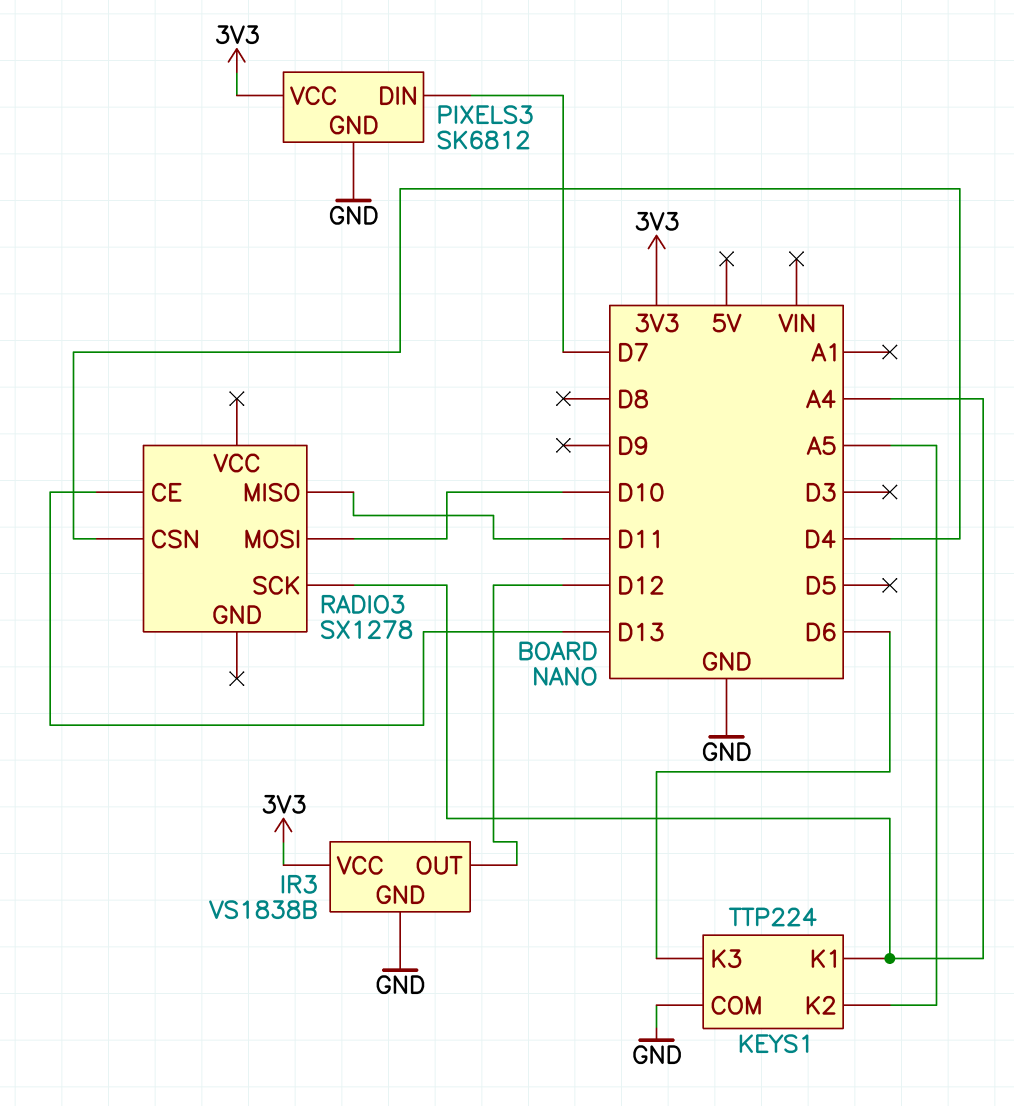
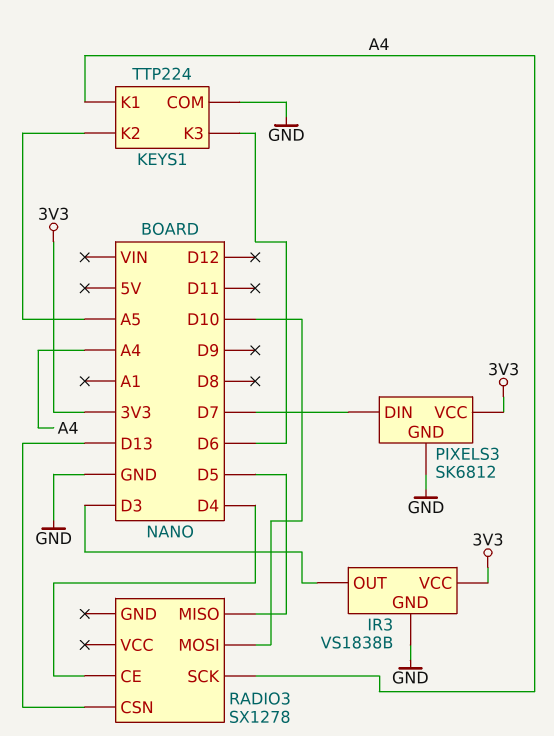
IR3 pin OUT: D12 -> D3
RADIO3 pin CE: D13 -> D4
RADIO3 pin CSN: D4 -> D13
RADIO3 pin MISO: D11 -> D5

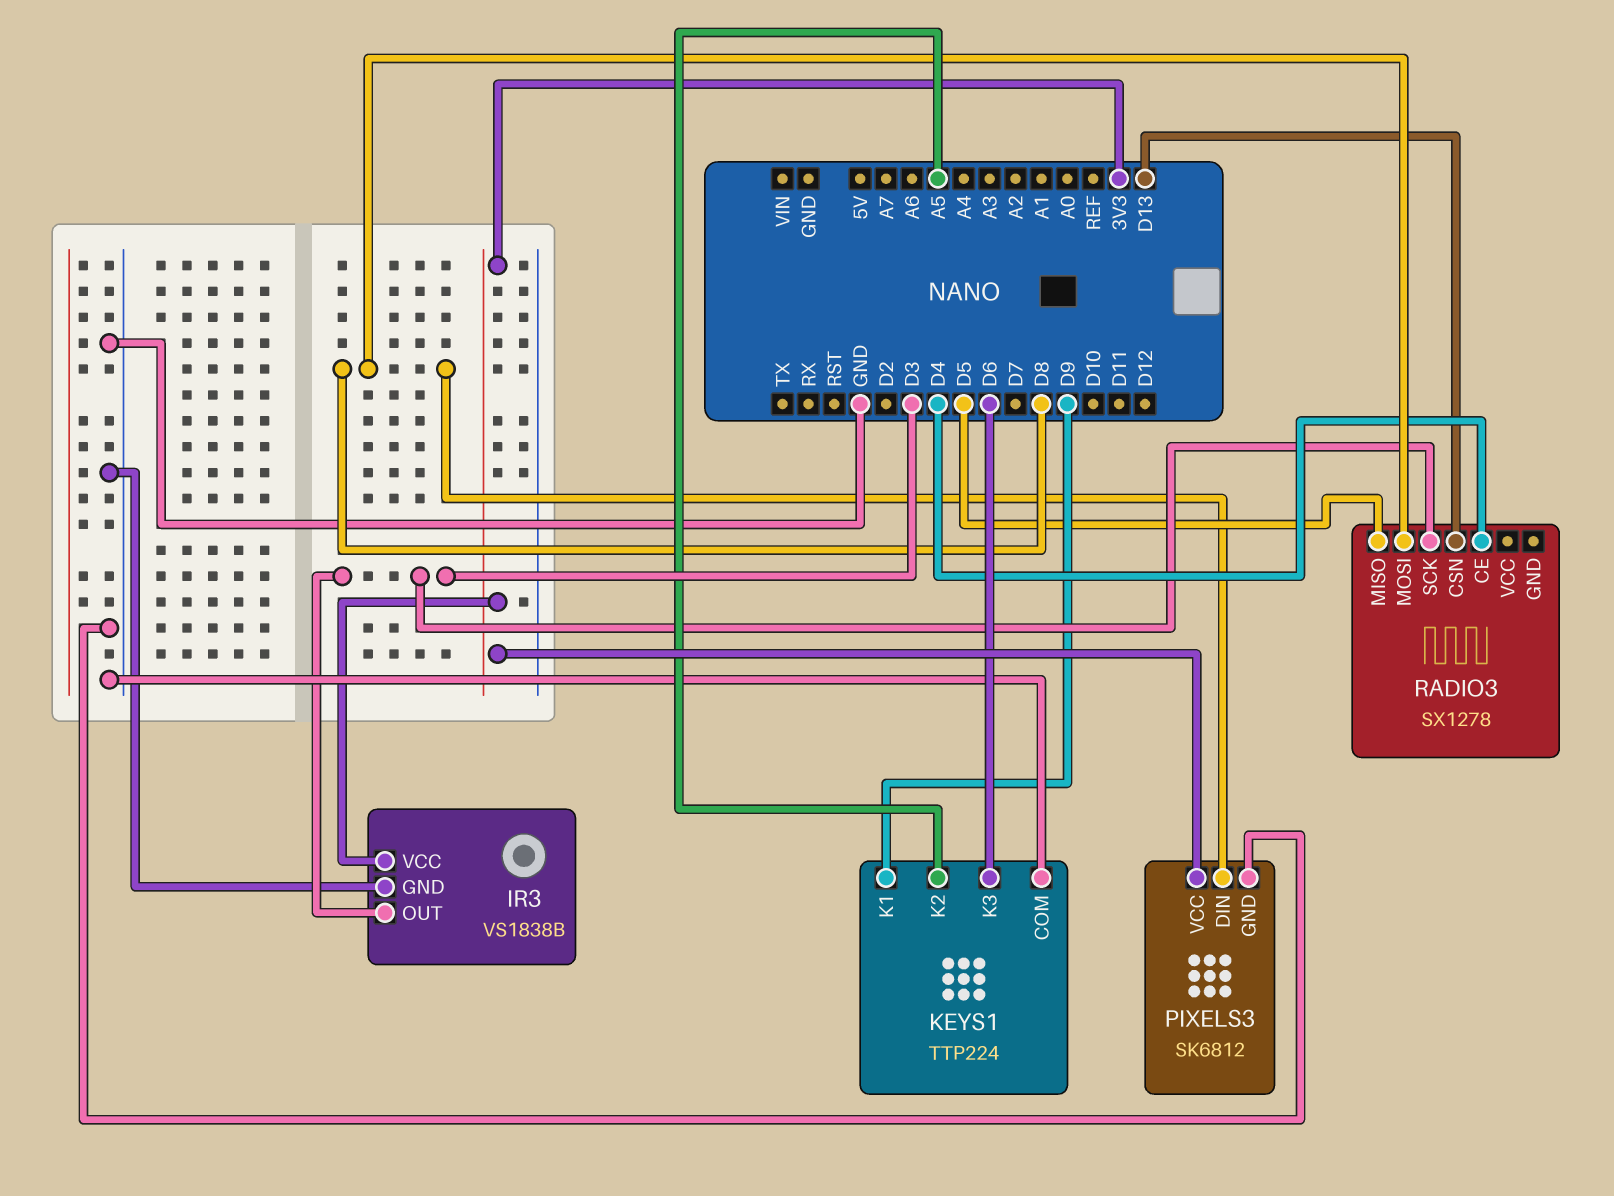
KEYS1 pin K1: A4 -> D9
PIXELS3 pin DIN: D7 -> D8
RADIO3 pin MOSI: D10 -> D8
RADIO3 pin SCK: A4 -> D3

